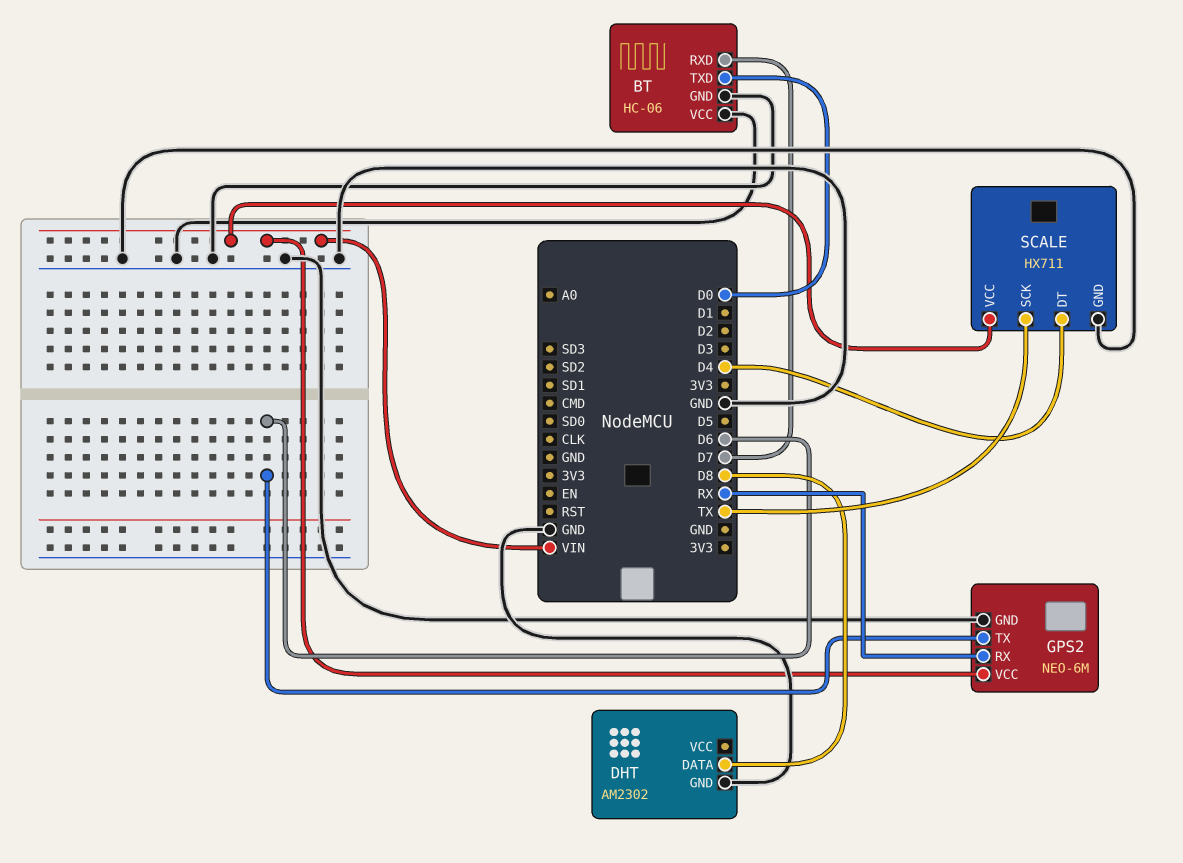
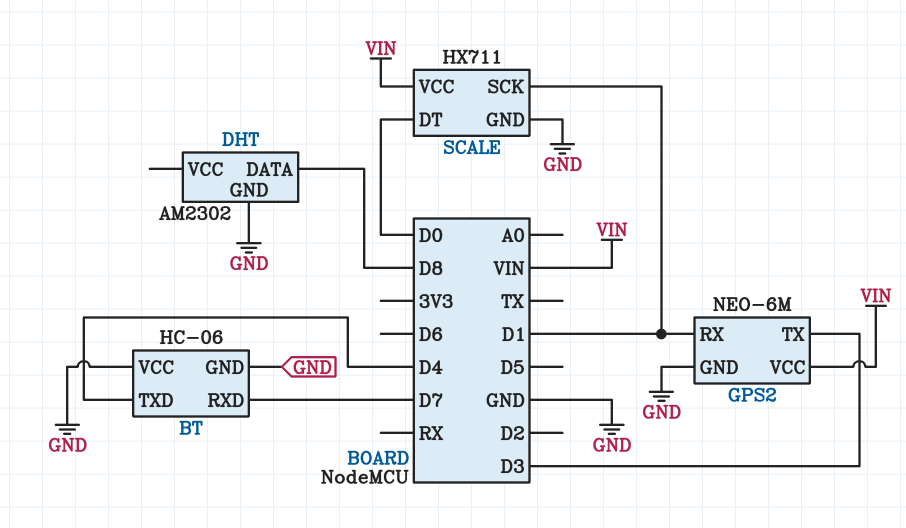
BT pin TXD: D0 -> D4
GPS2 pin RX: RX -> D1
GPS2 pin TX: D6 -> D3
SCALE pin DT: D4 -> D0
SCALE pin SCK: TX -> D1

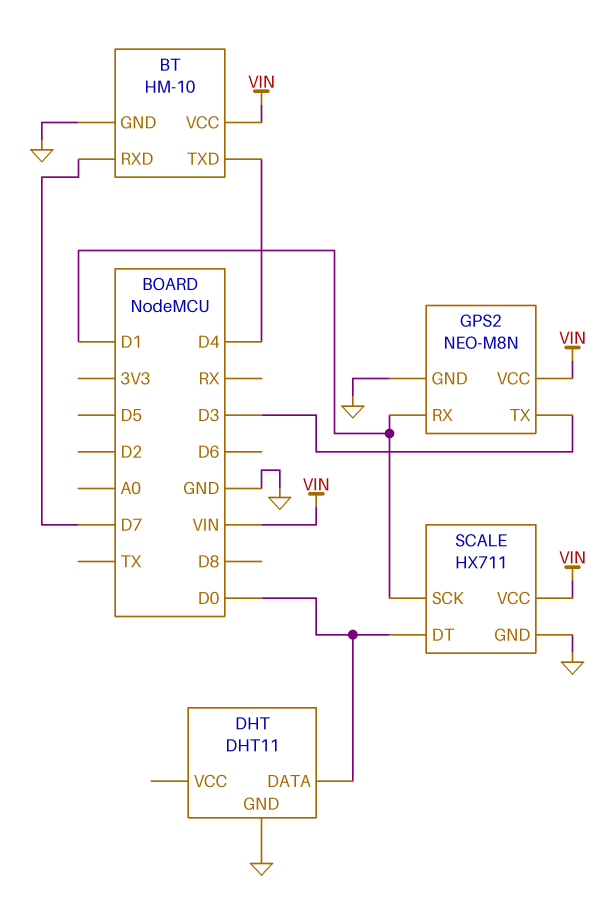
BT: HC-06 -> HM-10
BT pin VCC: GND -> VIN
DHT: AM2302 -> DHT11
DHT pin DATA: D8 -> D0
GPS2: NEO-6M -> NEO-M8N

